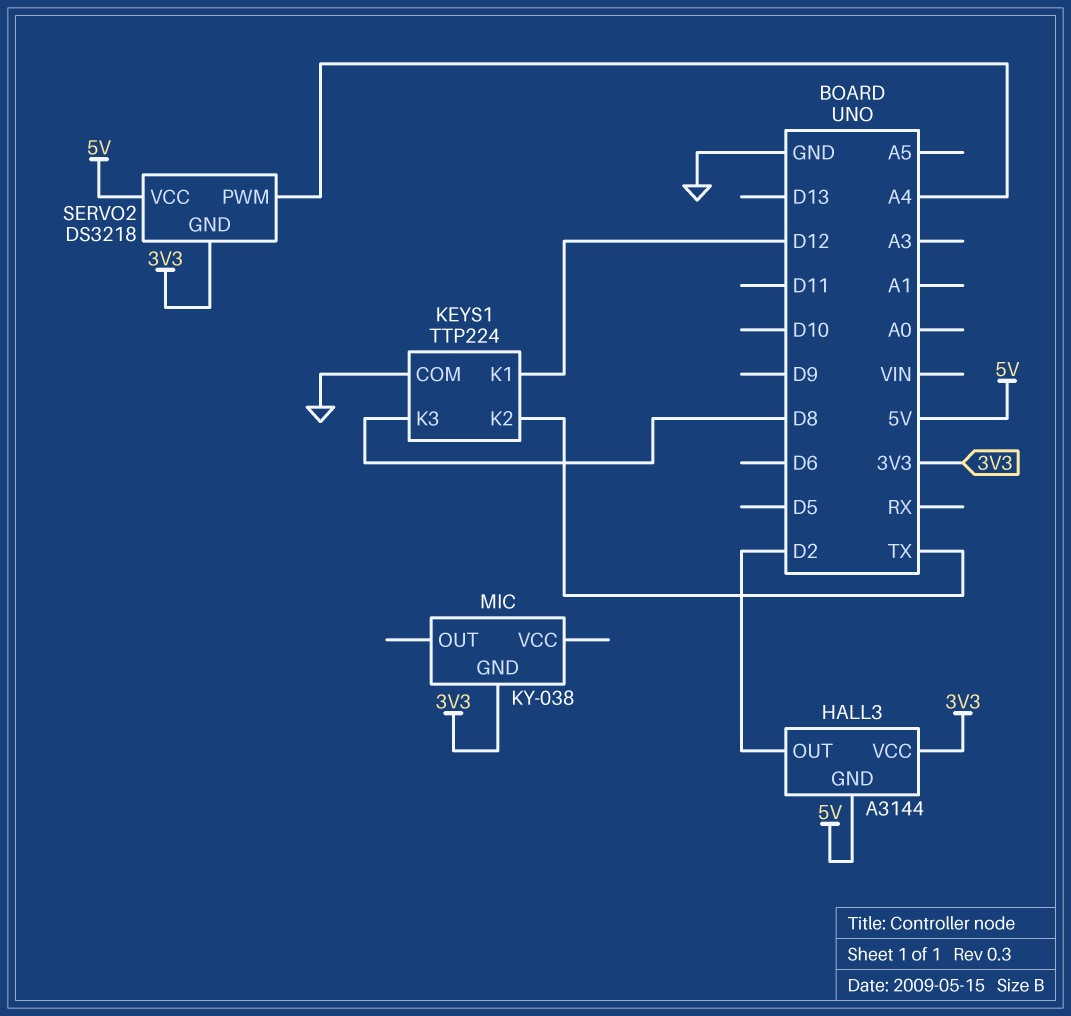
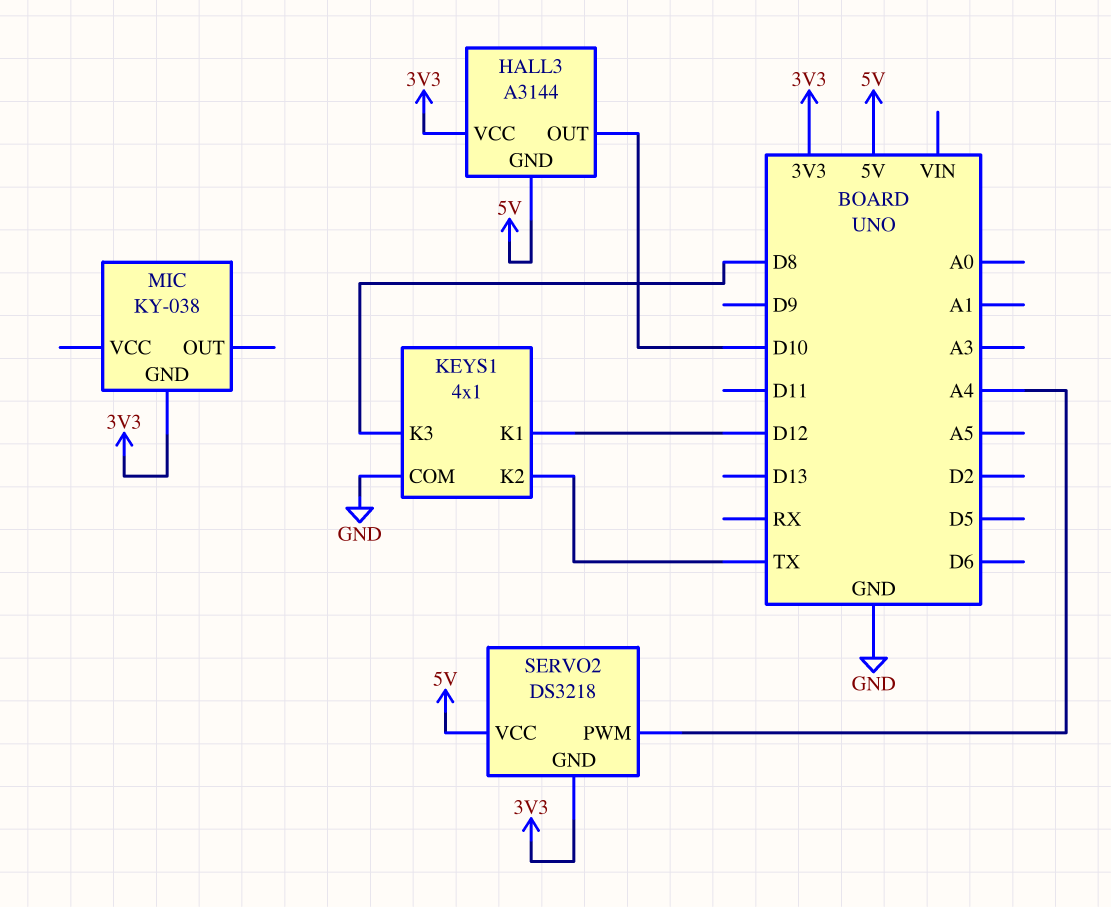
HALL3 pin OUT: D2 -> D10
KEYS1: TTP224 -> 4x1

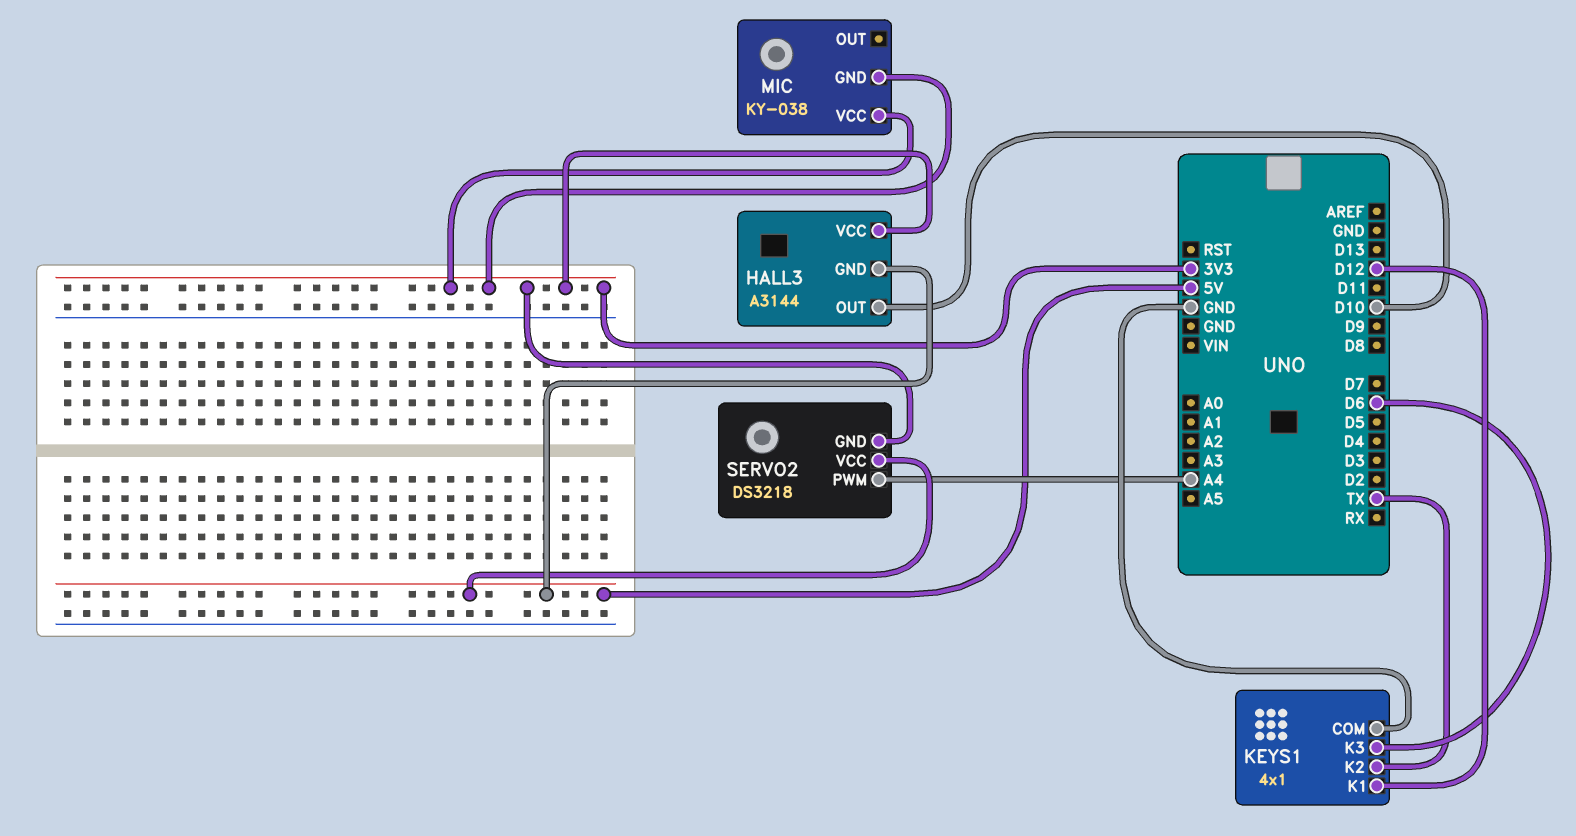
KEYS1 pin K3: D8 -> D6
MIC pin VCC: none -> 3V3

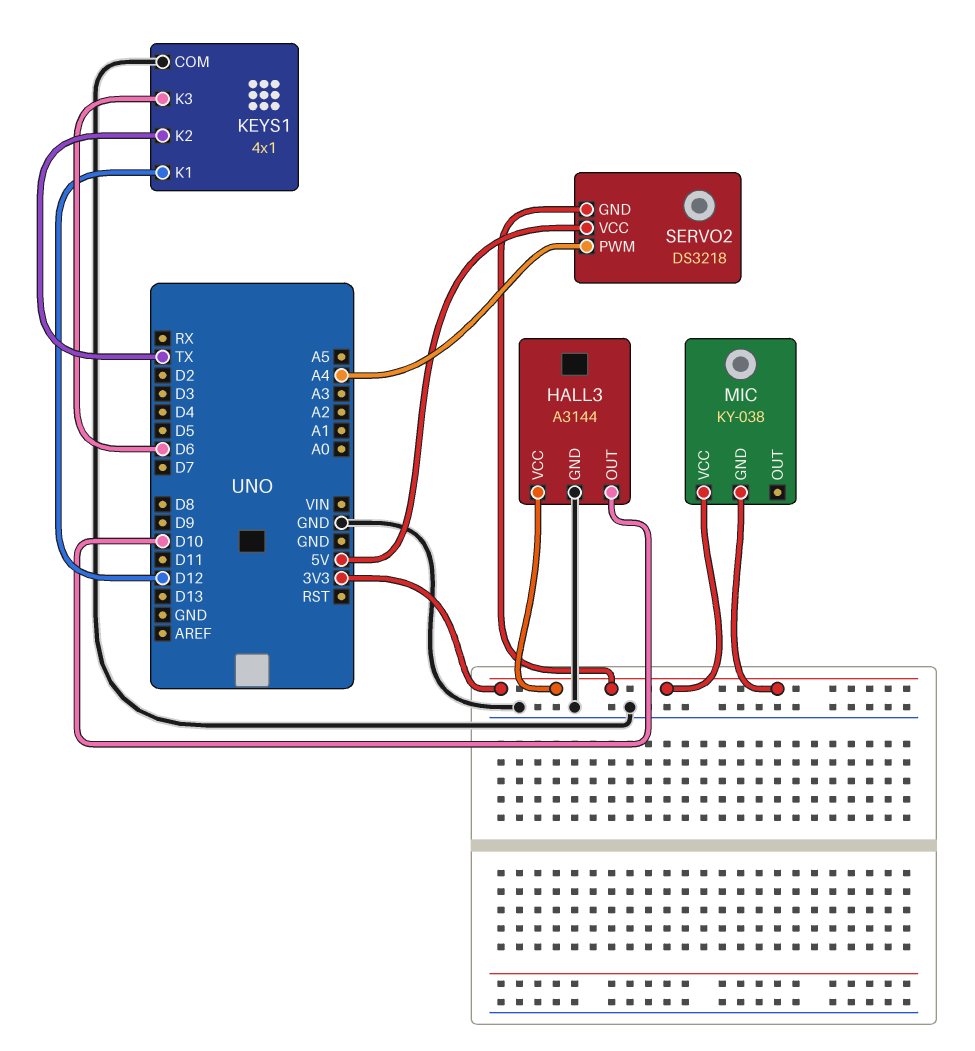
HALL3 pin GND: 5V -> GND

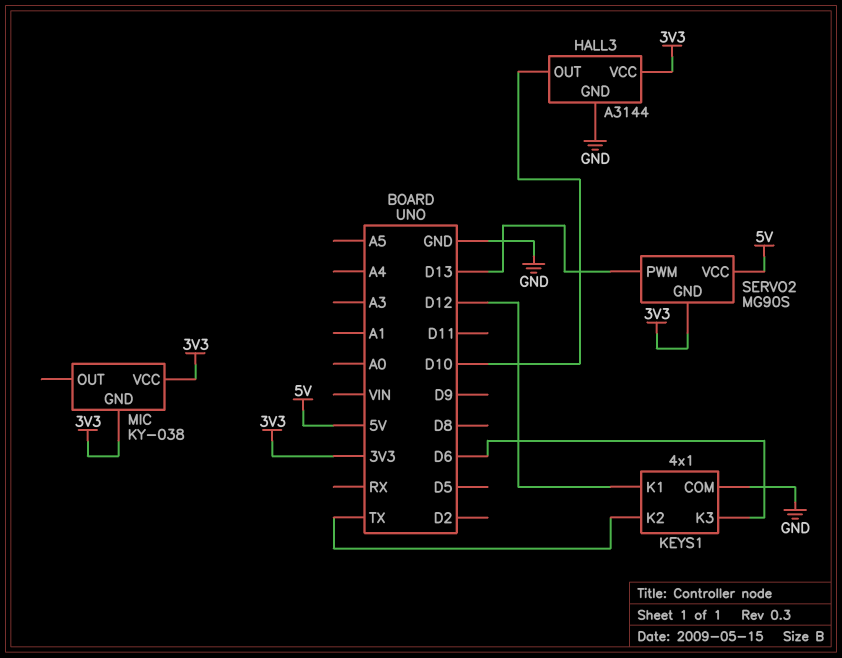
SERVO2: DS3218 -> MG90S
SERVO2 pin PWM: A4 -> D13

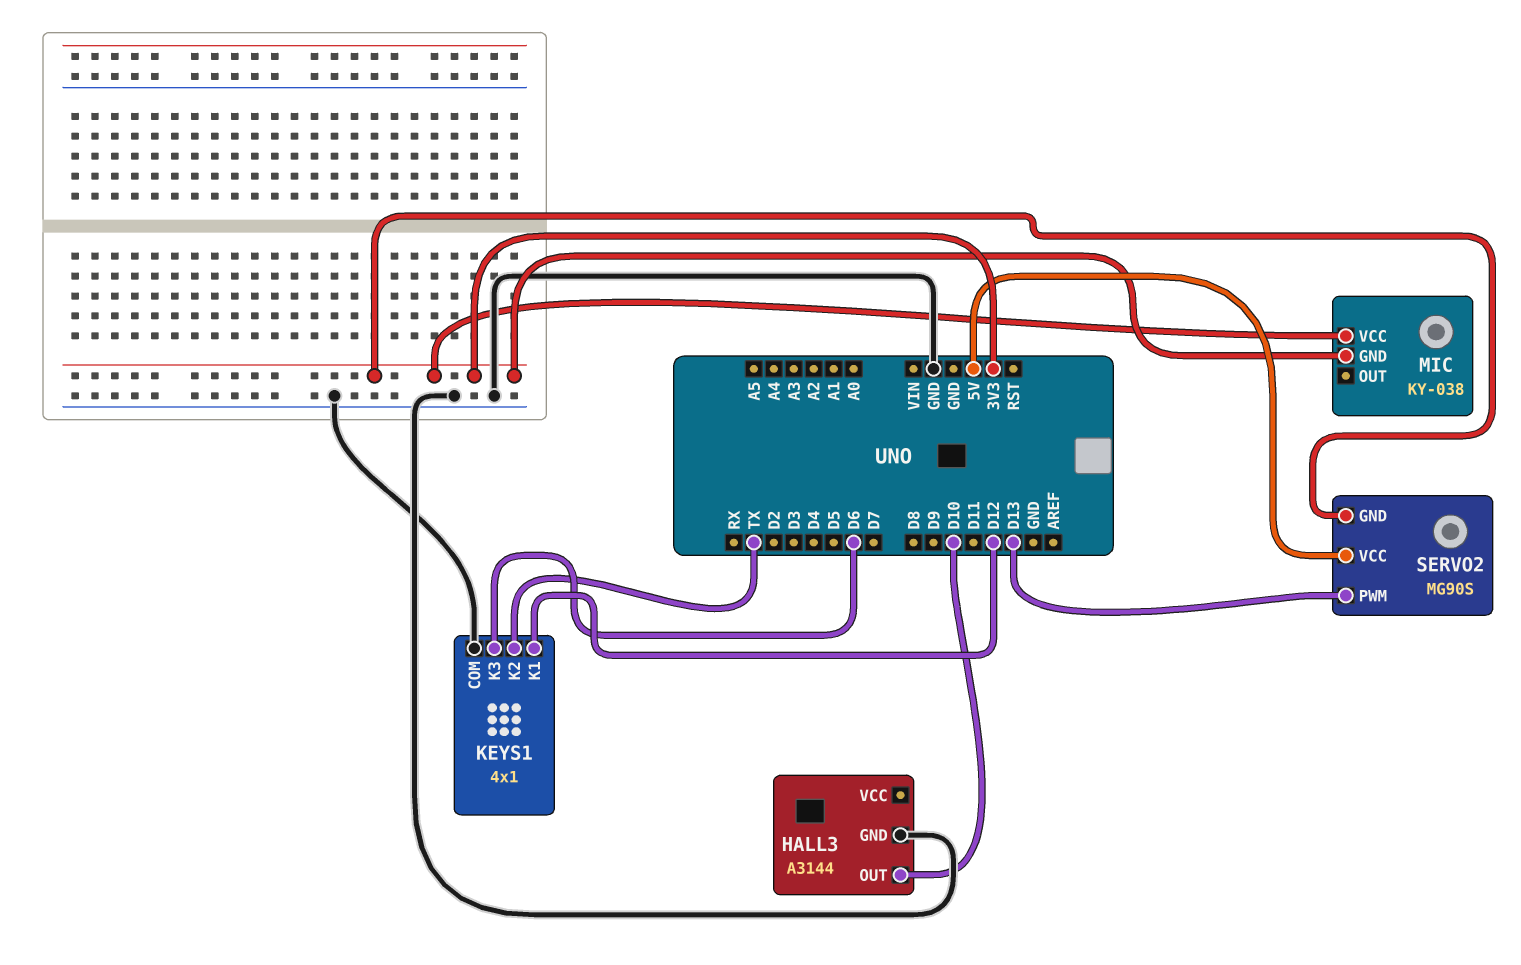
HALL3 pin VCC: 3V3 -> none

